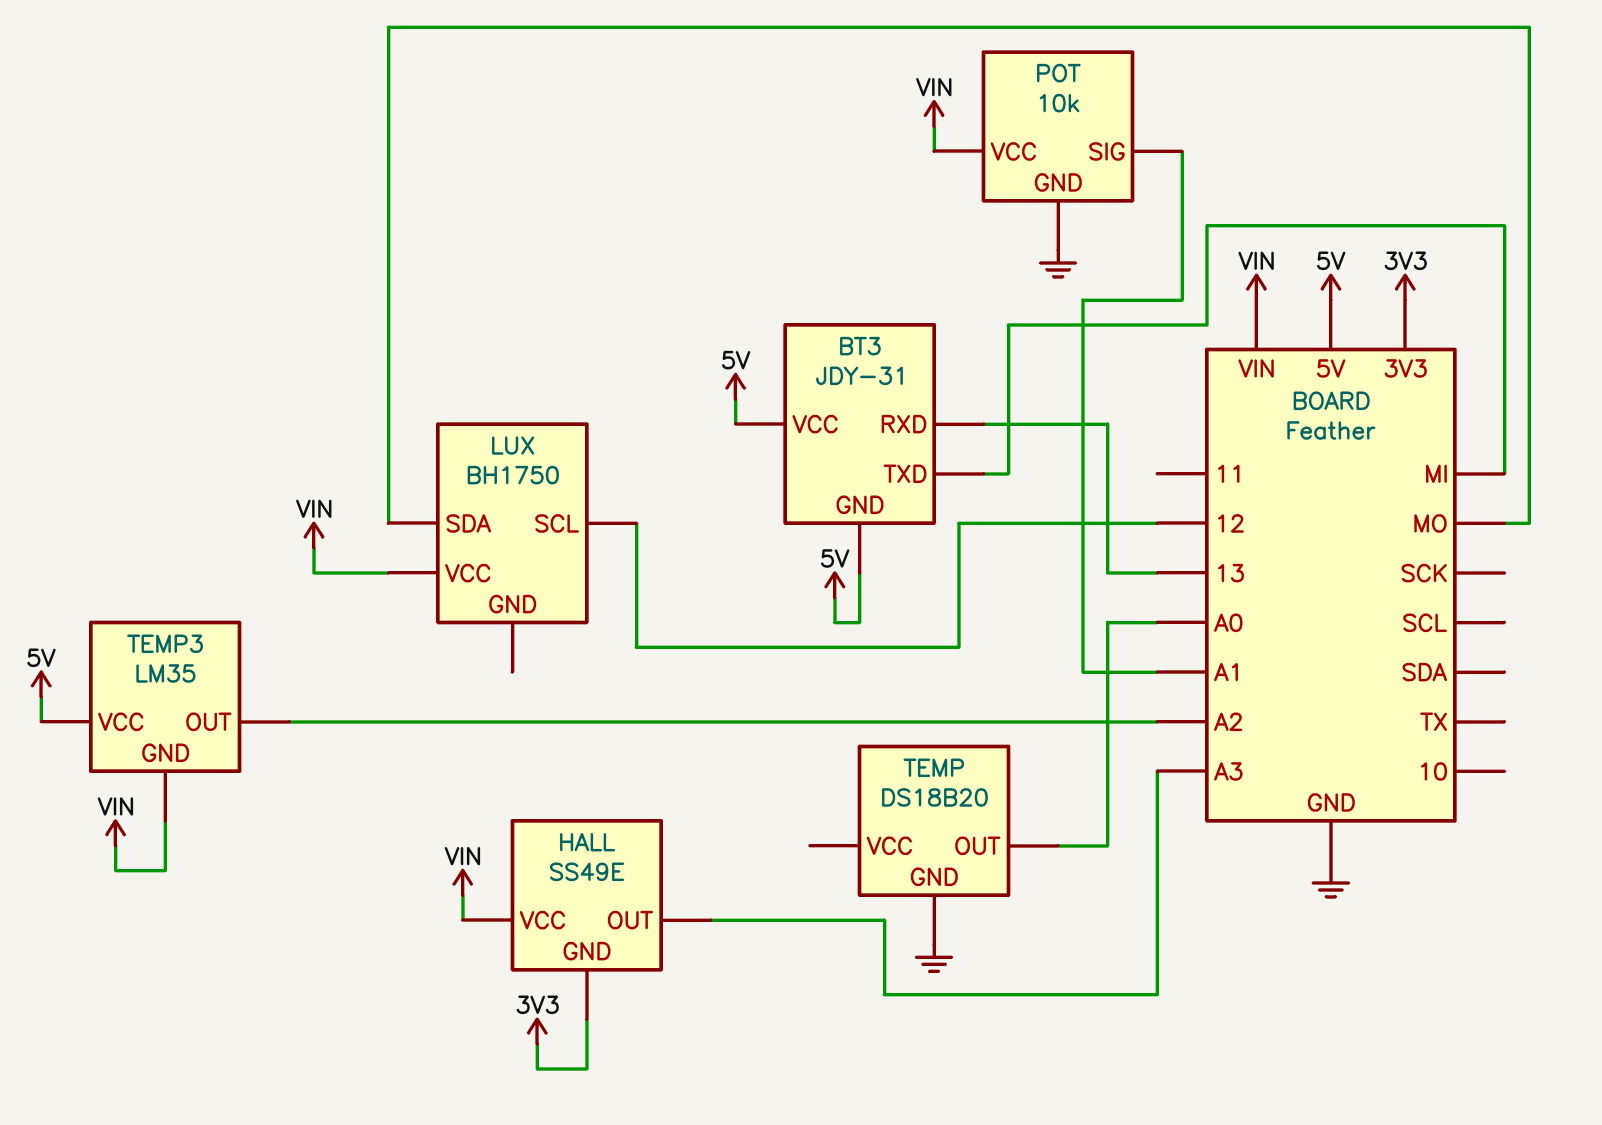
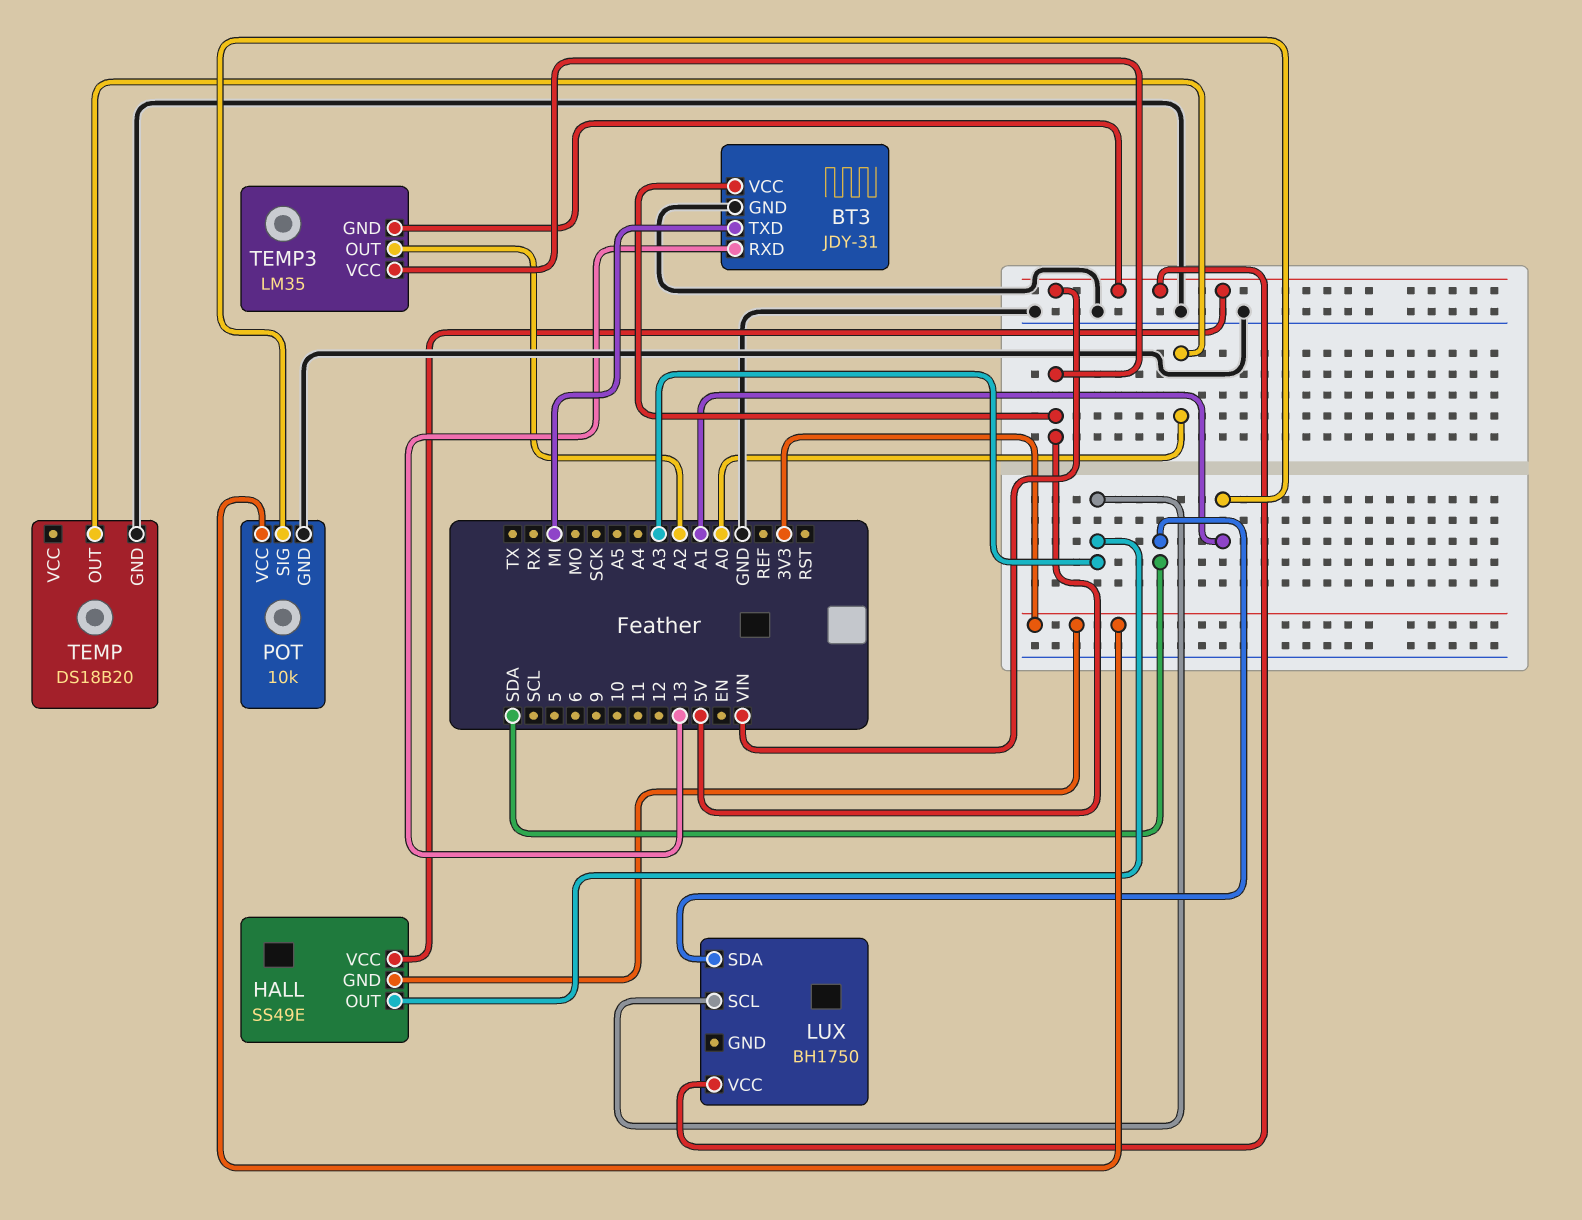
BT3 pin GND: 5V -> GND
LUX pin SCL: 12 -> A3
LUX pin SDA: MO -> SDA
POT pin VCC: VIN -> 3V3

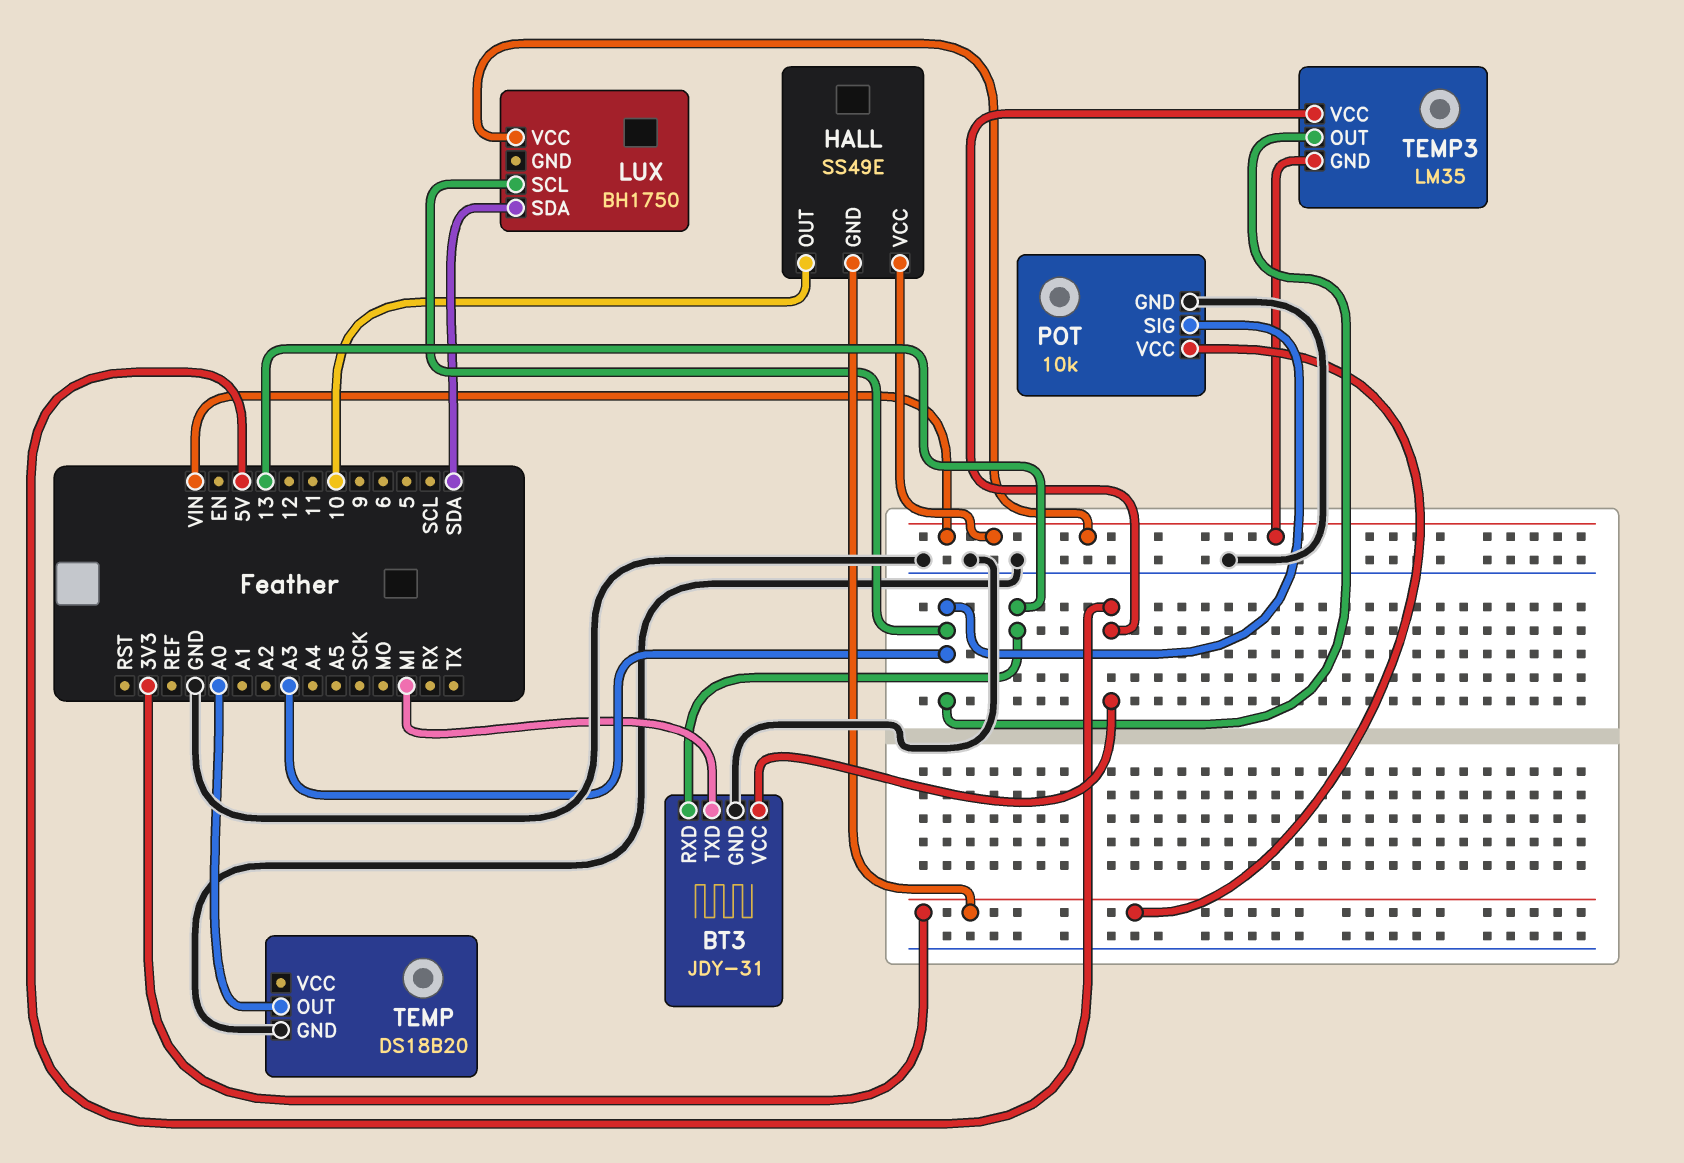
HALL pin OUT: A3 -> 10
POT pin SIG: A1 -> A3
TEMP3 pin OUT: A2 -> A3

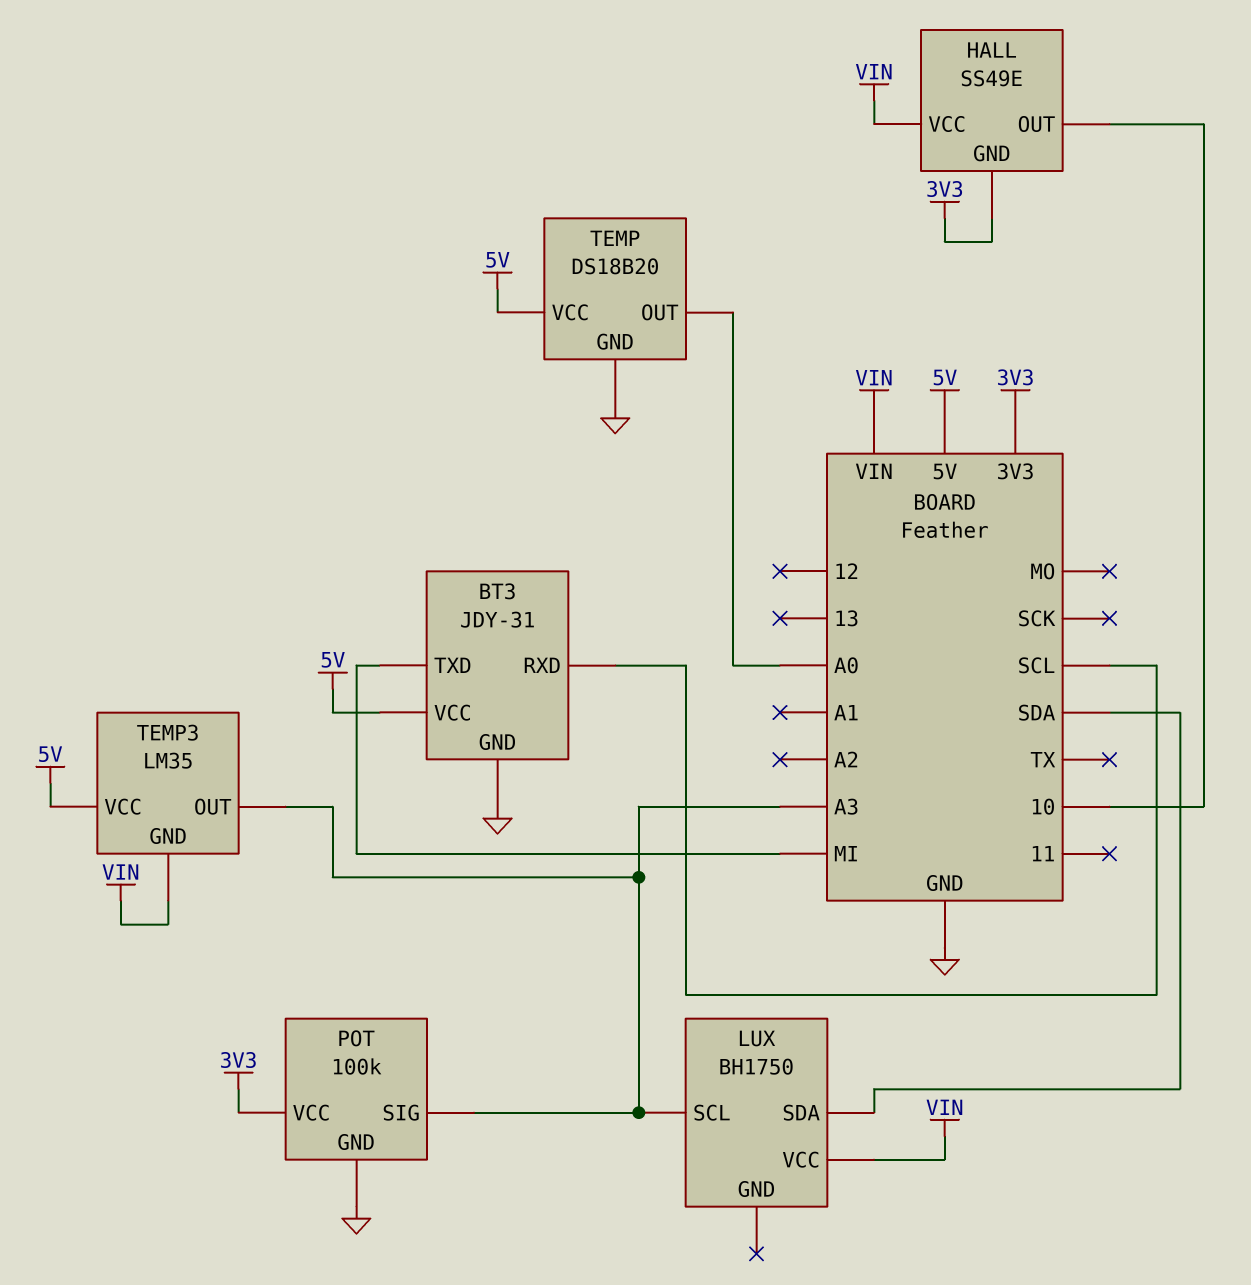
BT3 pin RXD: 13 -> SCL
POT: 10k -> 100k
TEMP pin VCC: none -> 5V

